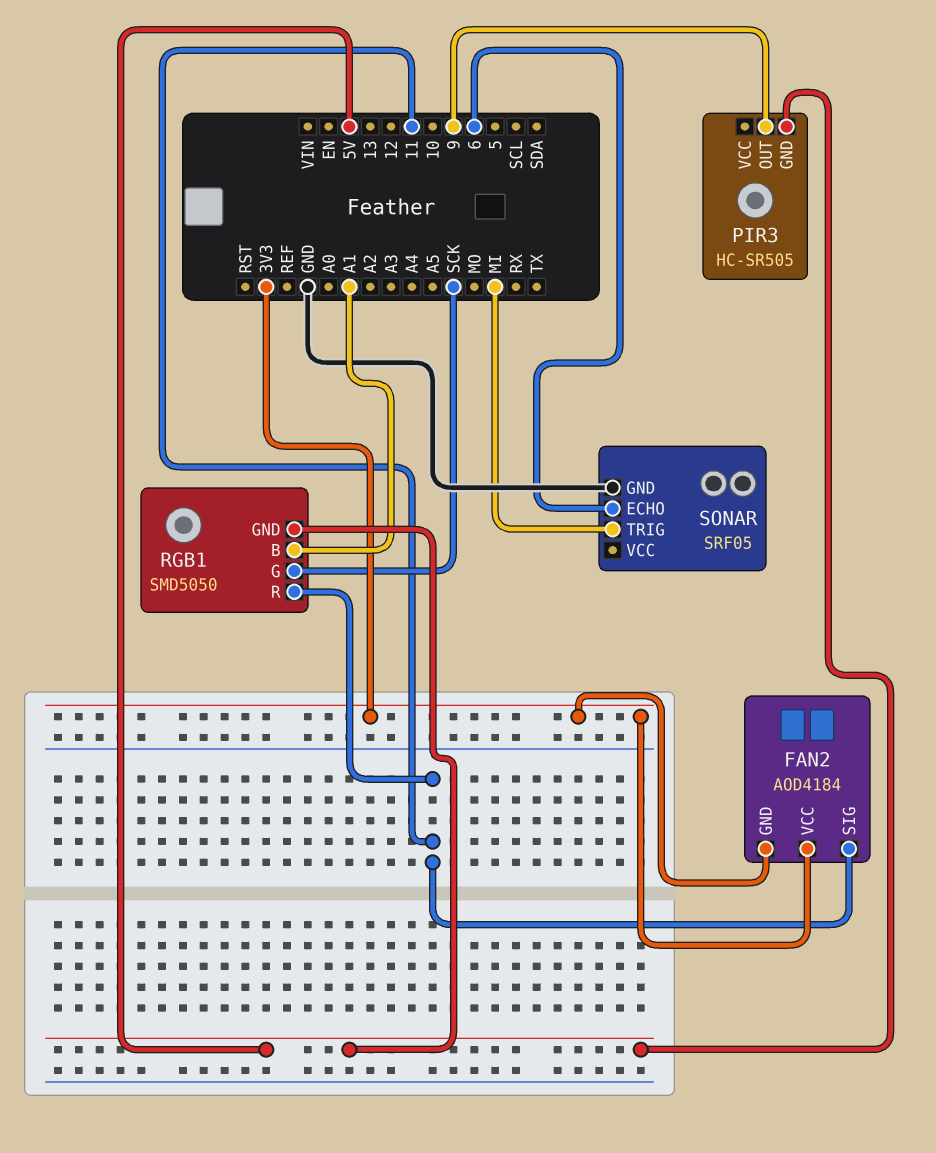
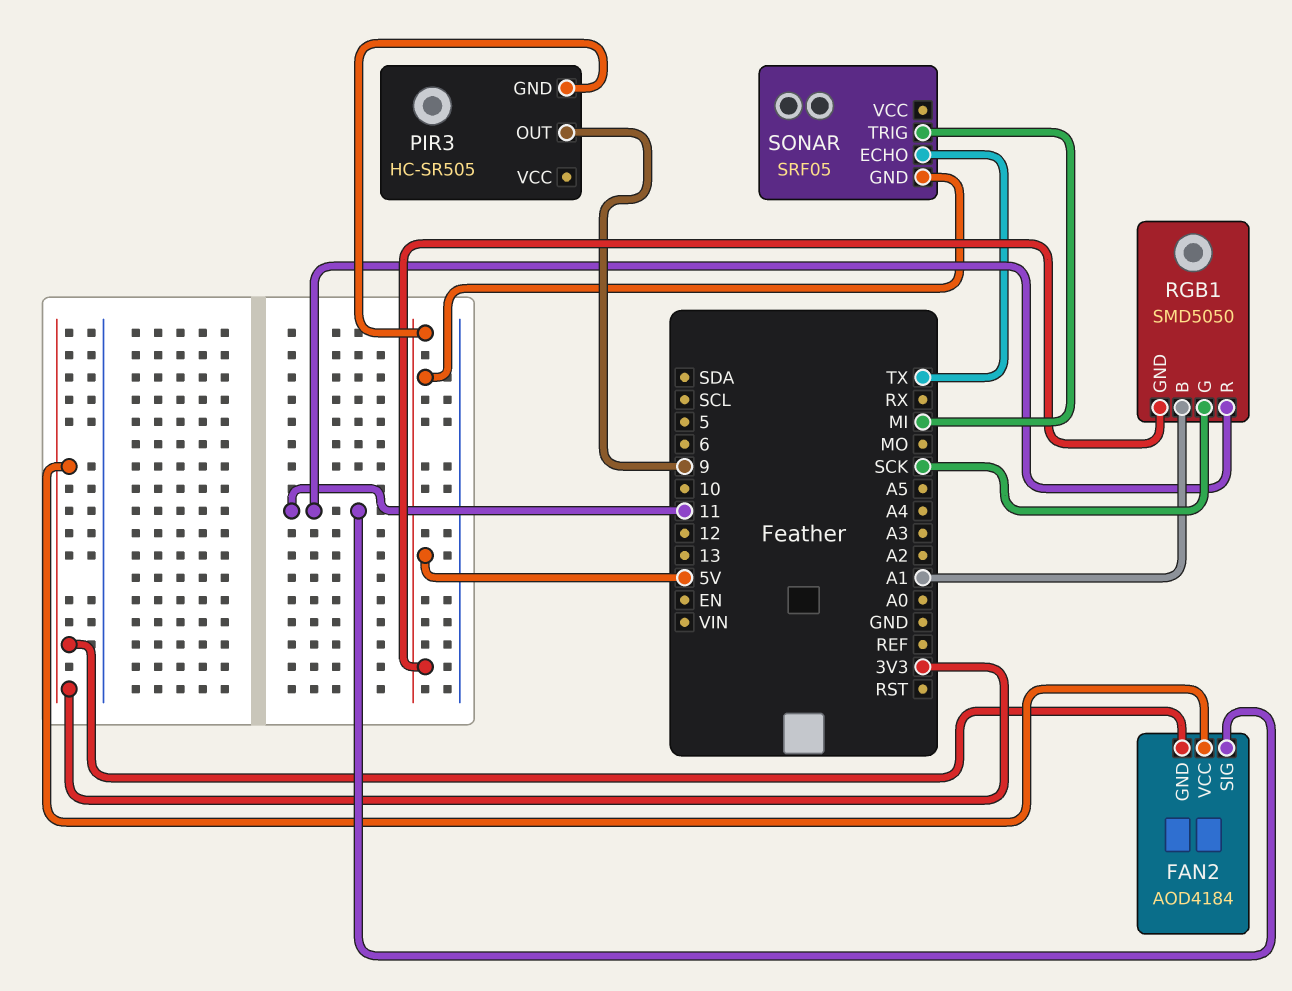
SONAR pin ECHO: 6 -> TX
SONAR pin GND: GND -> 5V

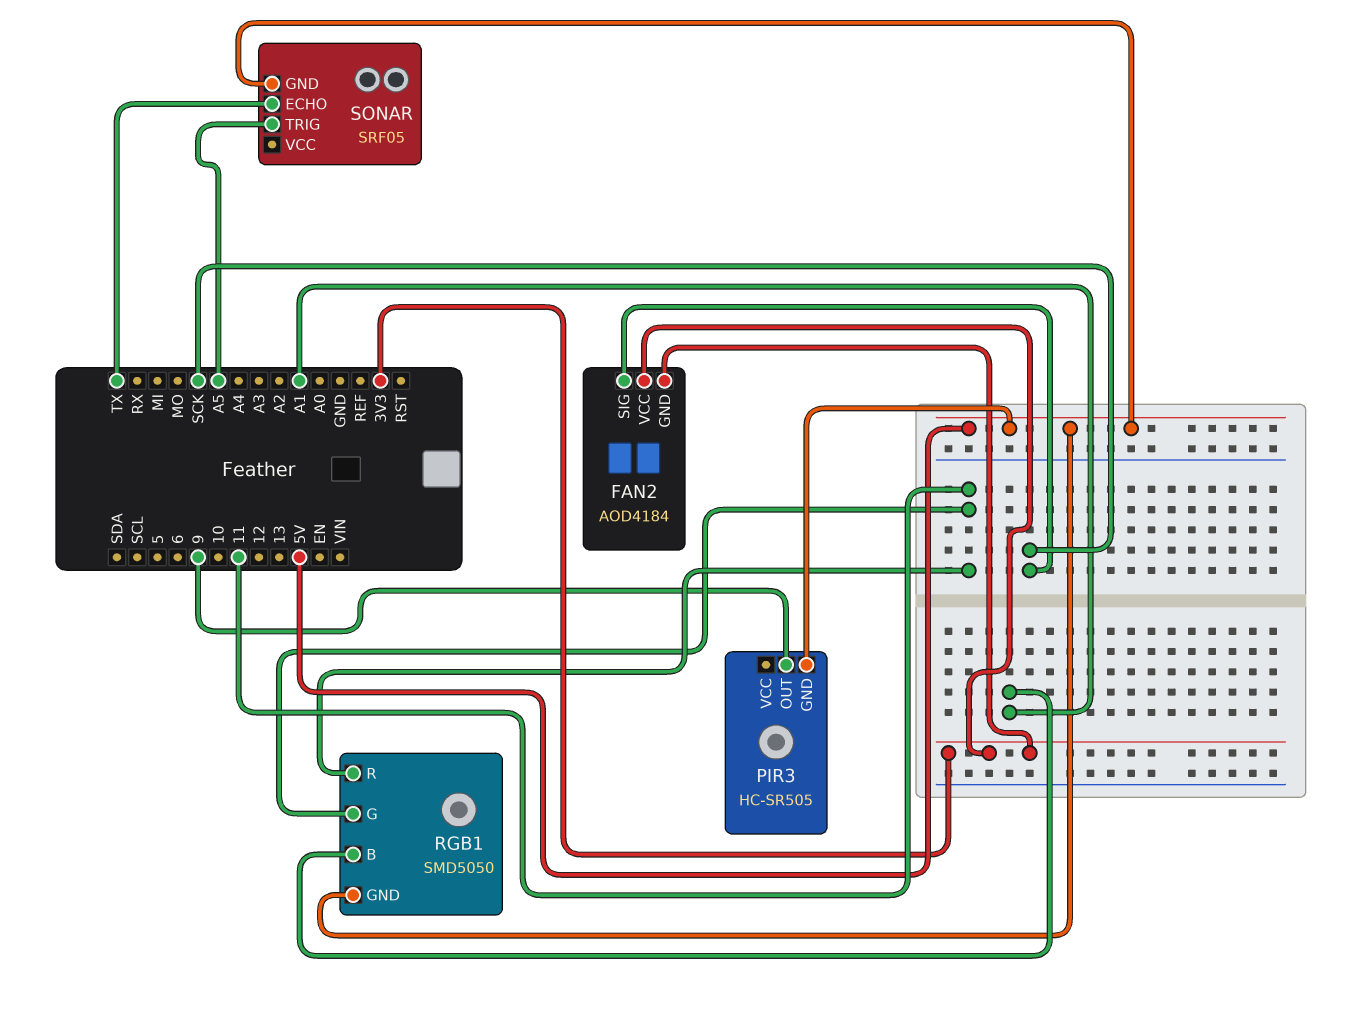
FAN2 pin SIG: 11 -> SCK
RGB1 pin G: SCK -> 11
SONAR pin TRIG: MI -> A5

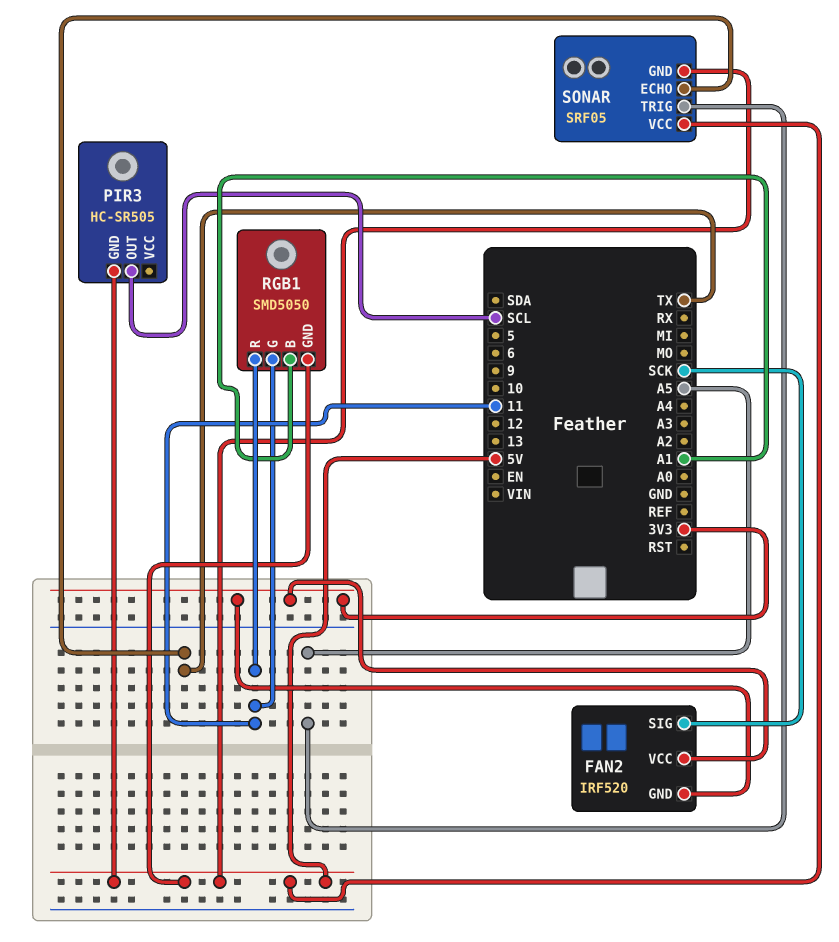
FAN2: AOD4184 -> IRF520
PIR3 pin OUT: 9 -> SCL
SONAR pin VCC: none -> 5V

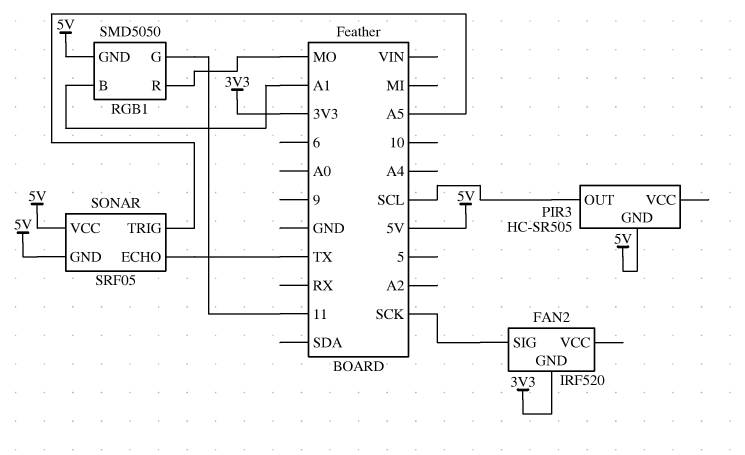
FAN2 pin VCC: 3V3 -> none
RGB1 pin R: 11 -> MO

